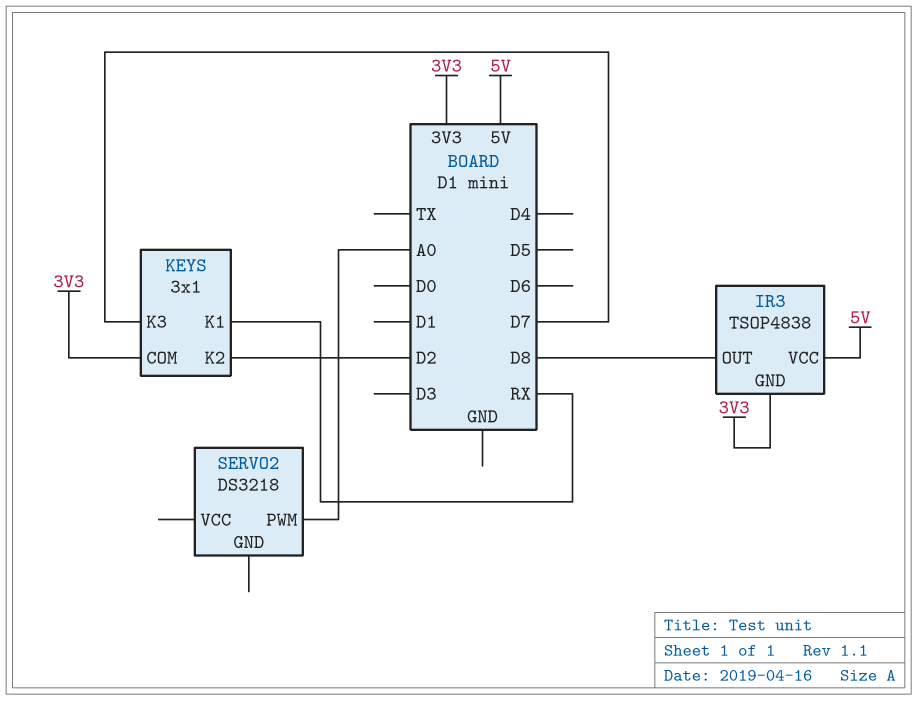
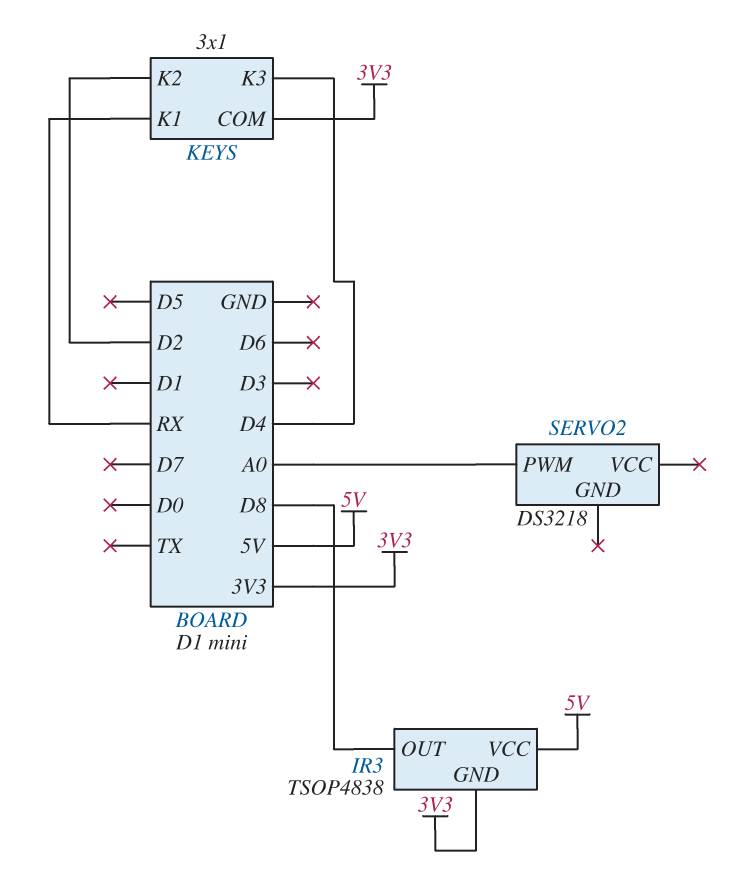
KEYS pin K3: D7 -> D4

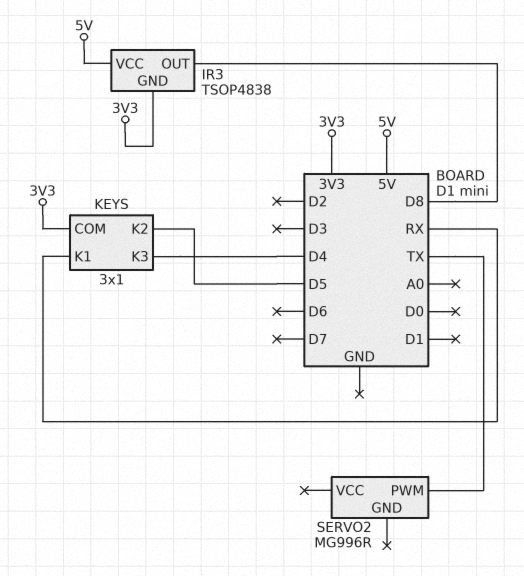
KEYS pin K2: D2 -> D5
SERVO2: DS3218 -> MG996R
SERVO2 pin PWM: A0 -> TX

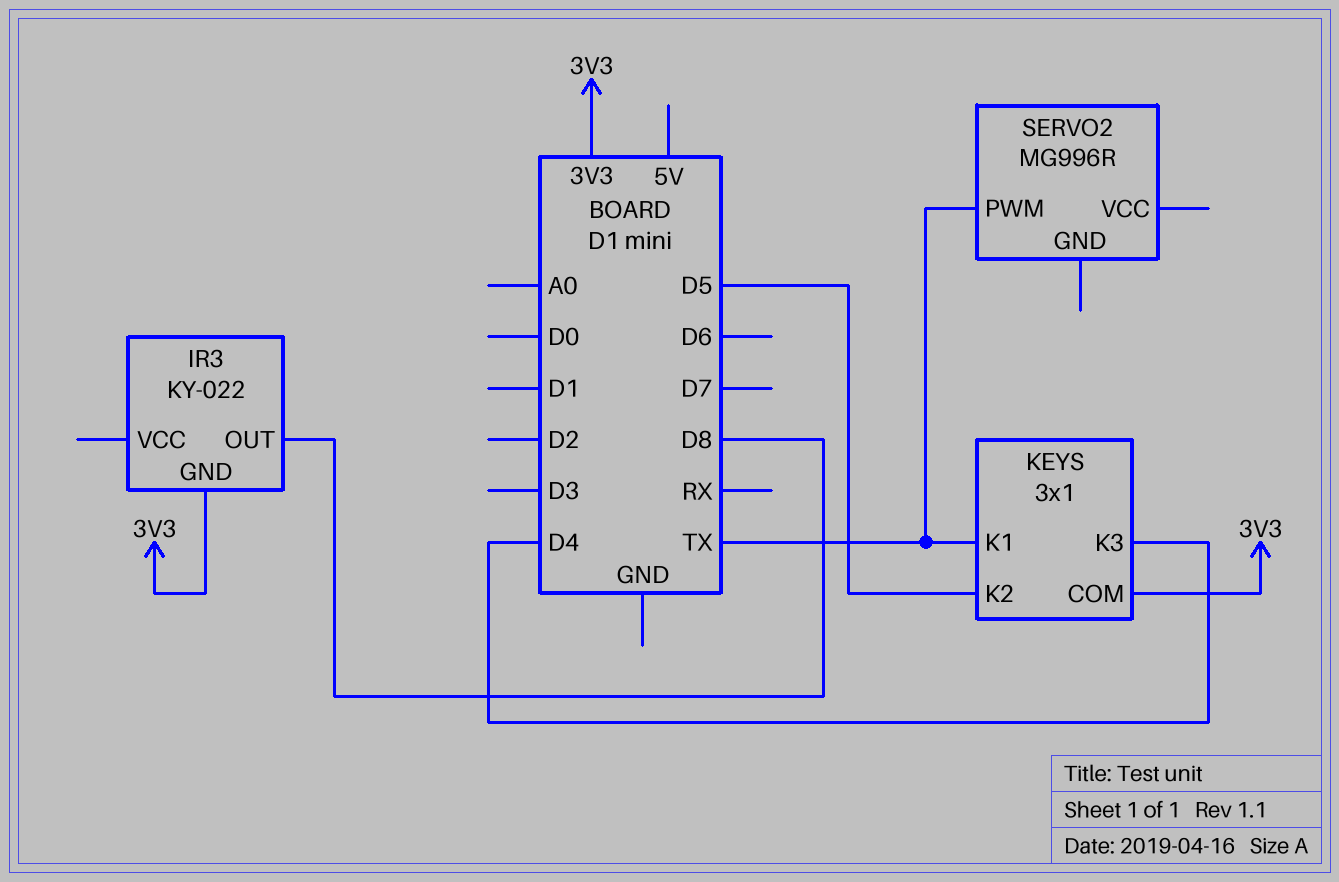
IR3: TSOP4838 -> KY-022
IR3 pin VCC: 5V -> none
KEYS pin K1: RX -> TX

